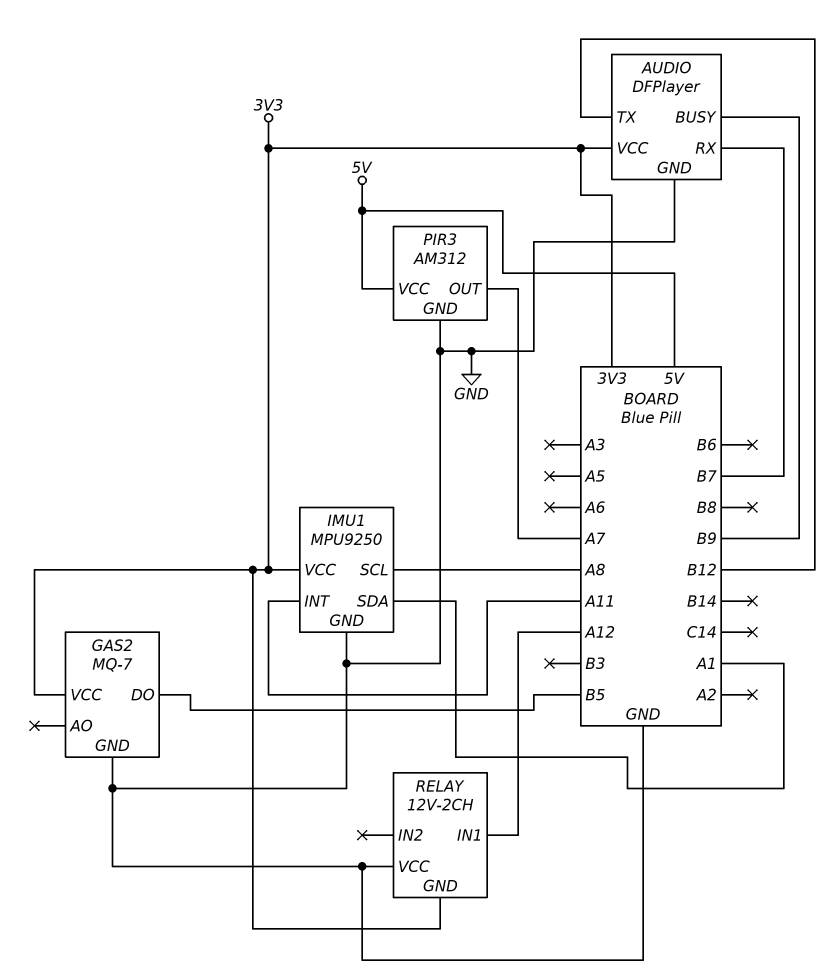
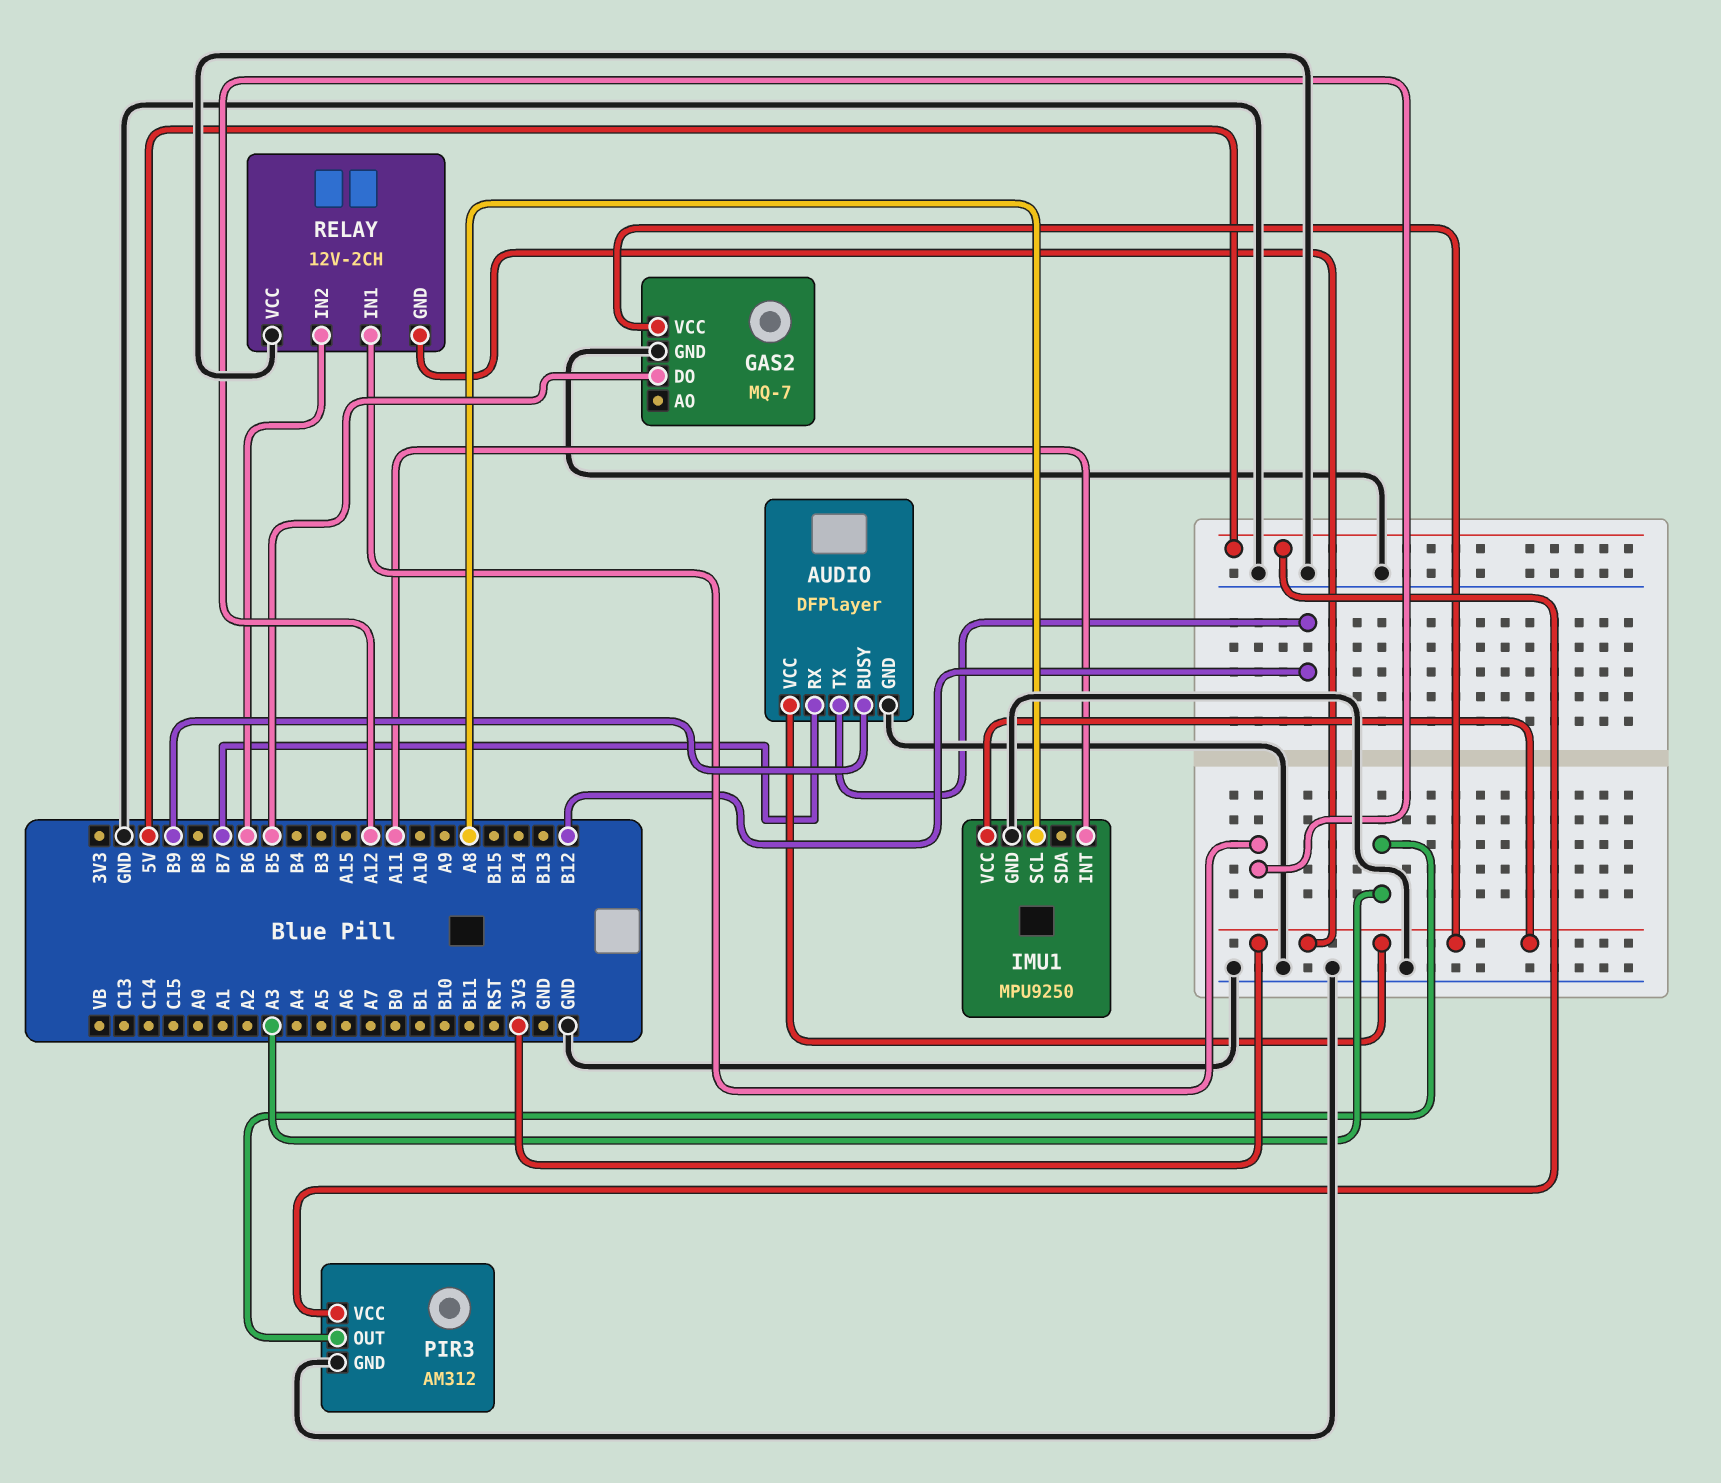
IMU1 pin SDA: A1 -> none
PIR3 pin OUT: A7 -> A3
RELAY pin IN2: none -> B6

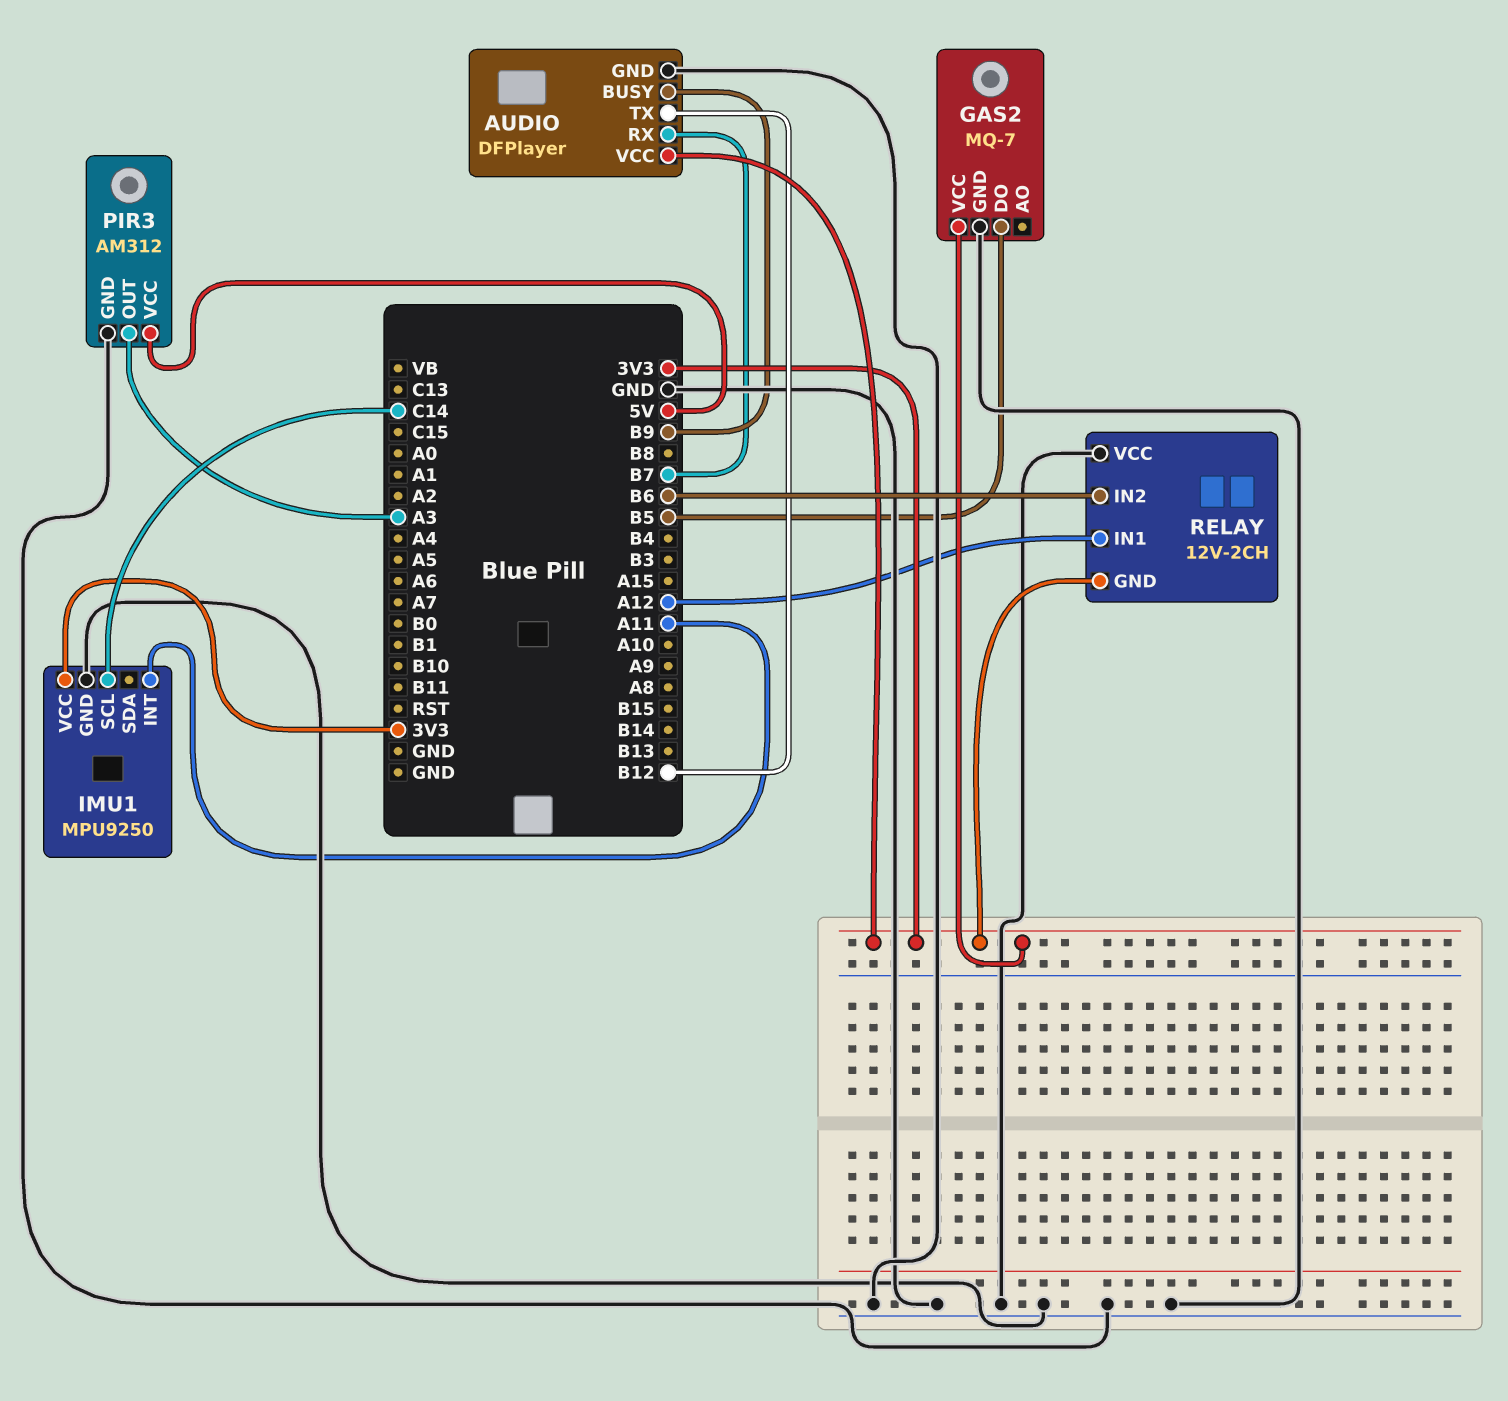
IMU1 pin SCL: A8 -> C14

